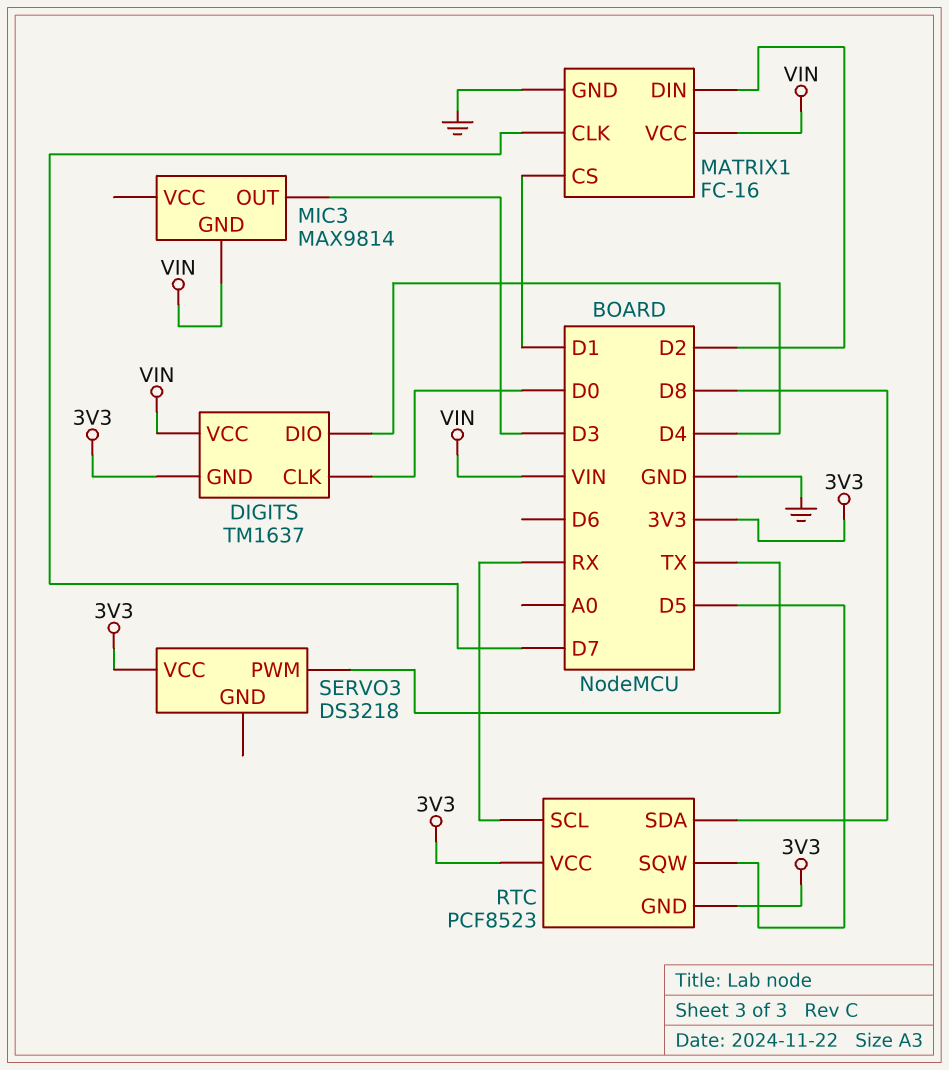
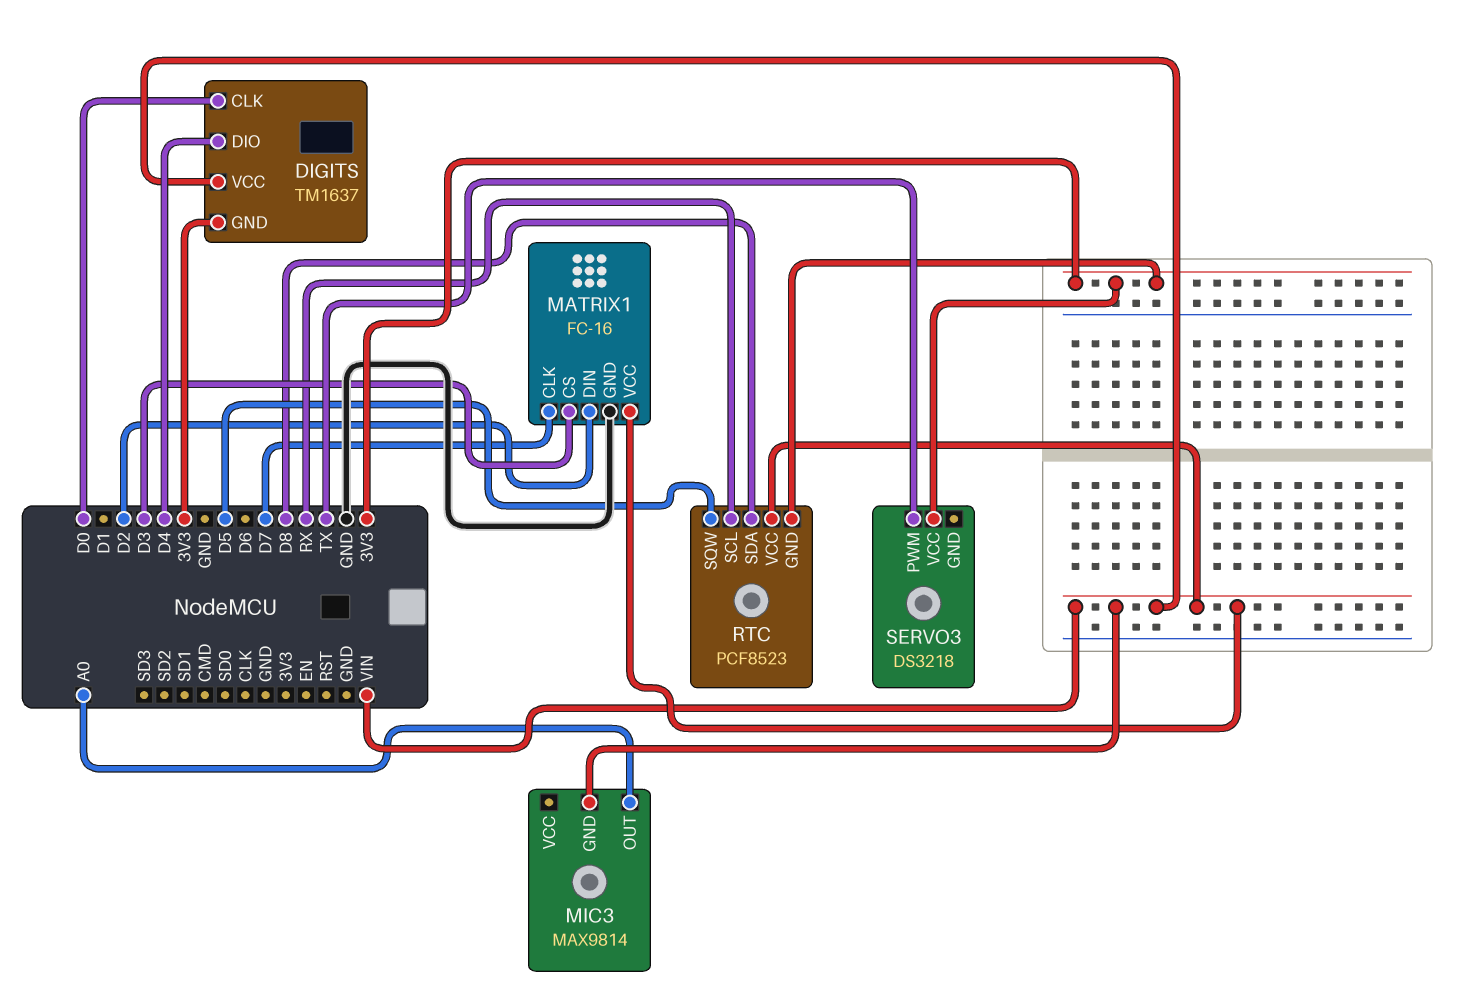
MATRIX1 pin CS: D1 -> D3
MIC3 pin OUT: D3 -> A0
RTC pin VCC: 3V3 -> VIN

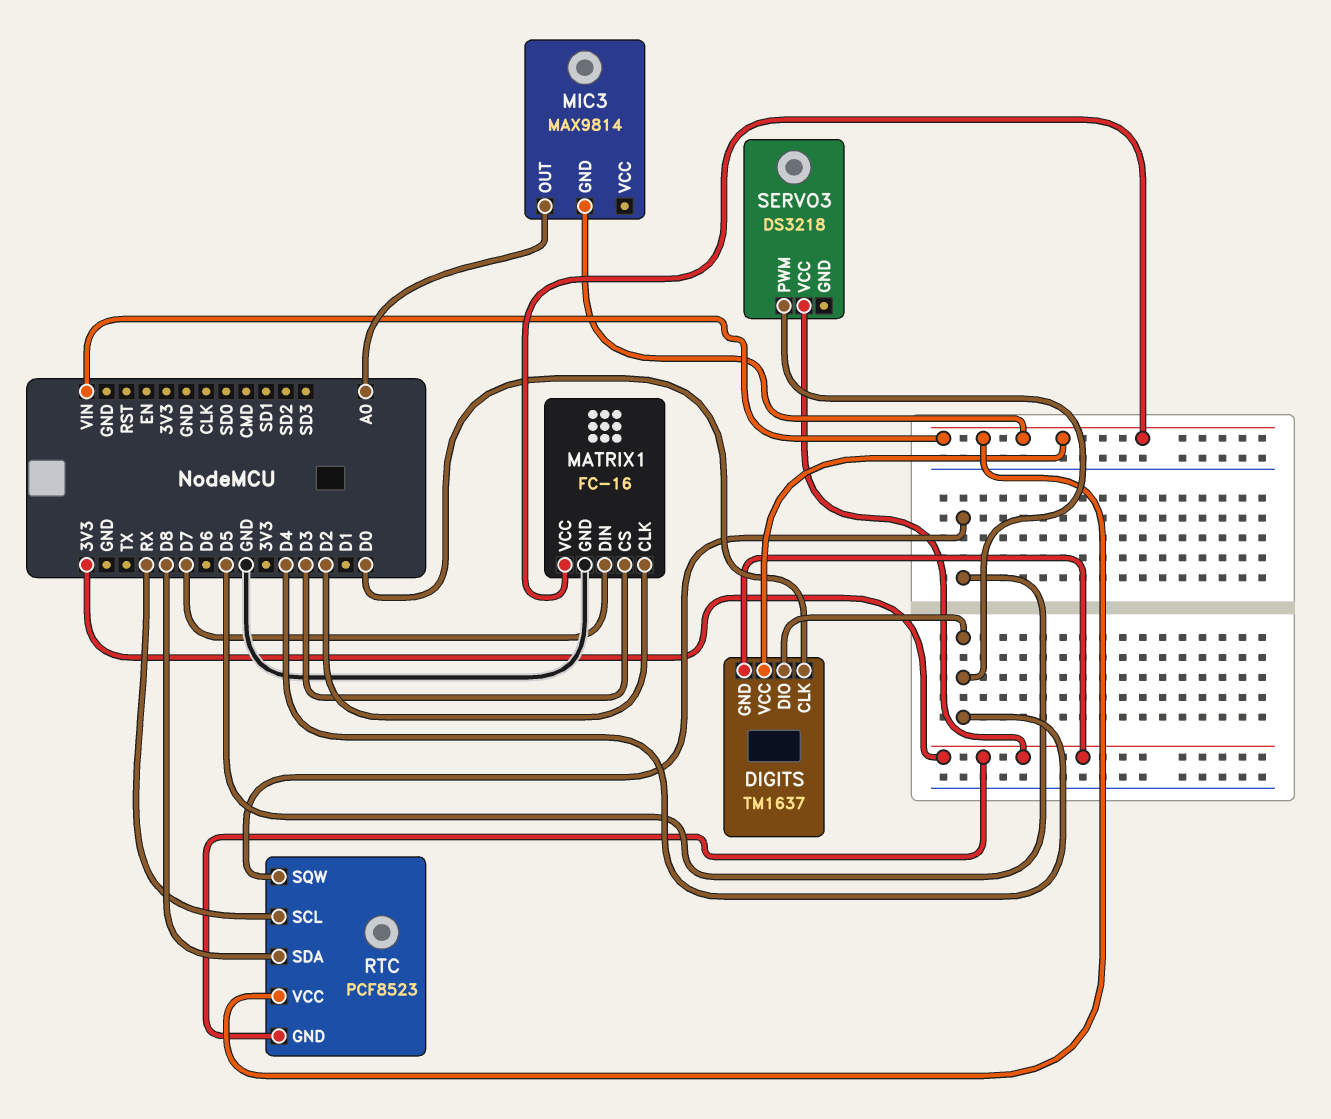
MATRIX1 pin CLK: D7 -> D2
MATRIX1 pin DIN: D2 -> D7
SERVO3 pin PWM: TX -> D4

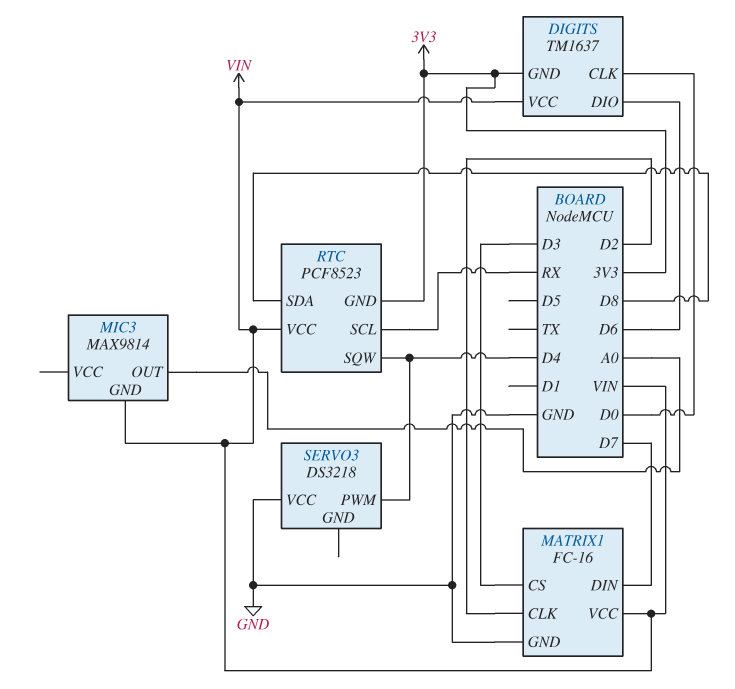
DIGITS pin DIO: D4 -> D6
RTC pin SQW: D5 -> D4
SERVO3 pin VCC: 3V3 -> GND

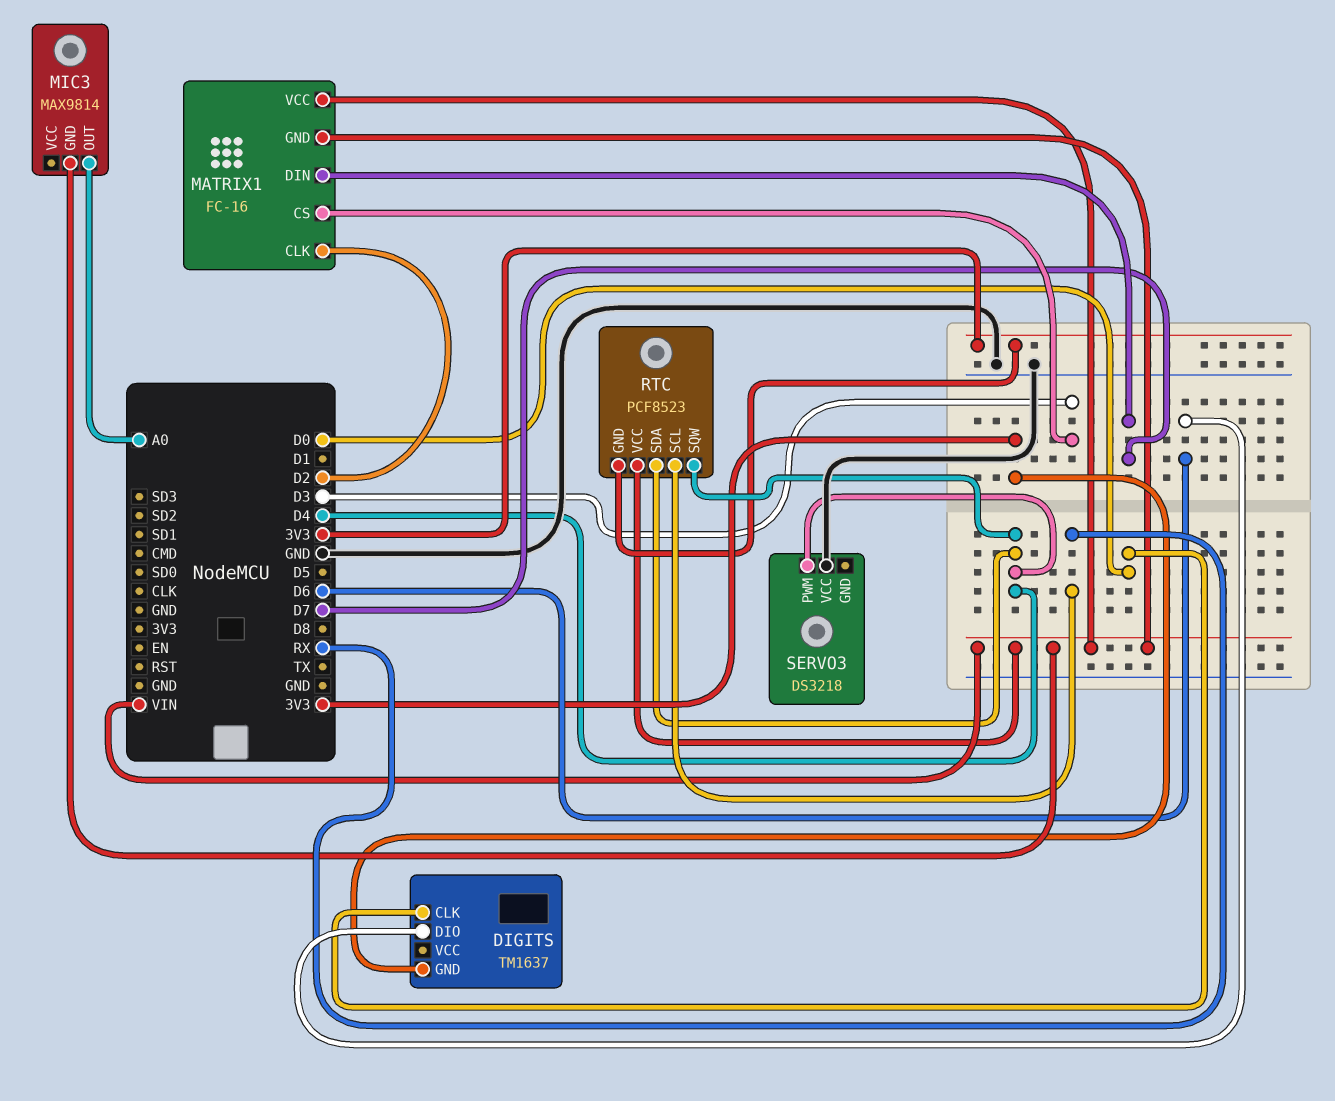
DIGITS pin VCC: VIN -> none
MATRIX1 pin GND: GND -> VIN
RTC pin SDA: D8 -> D4

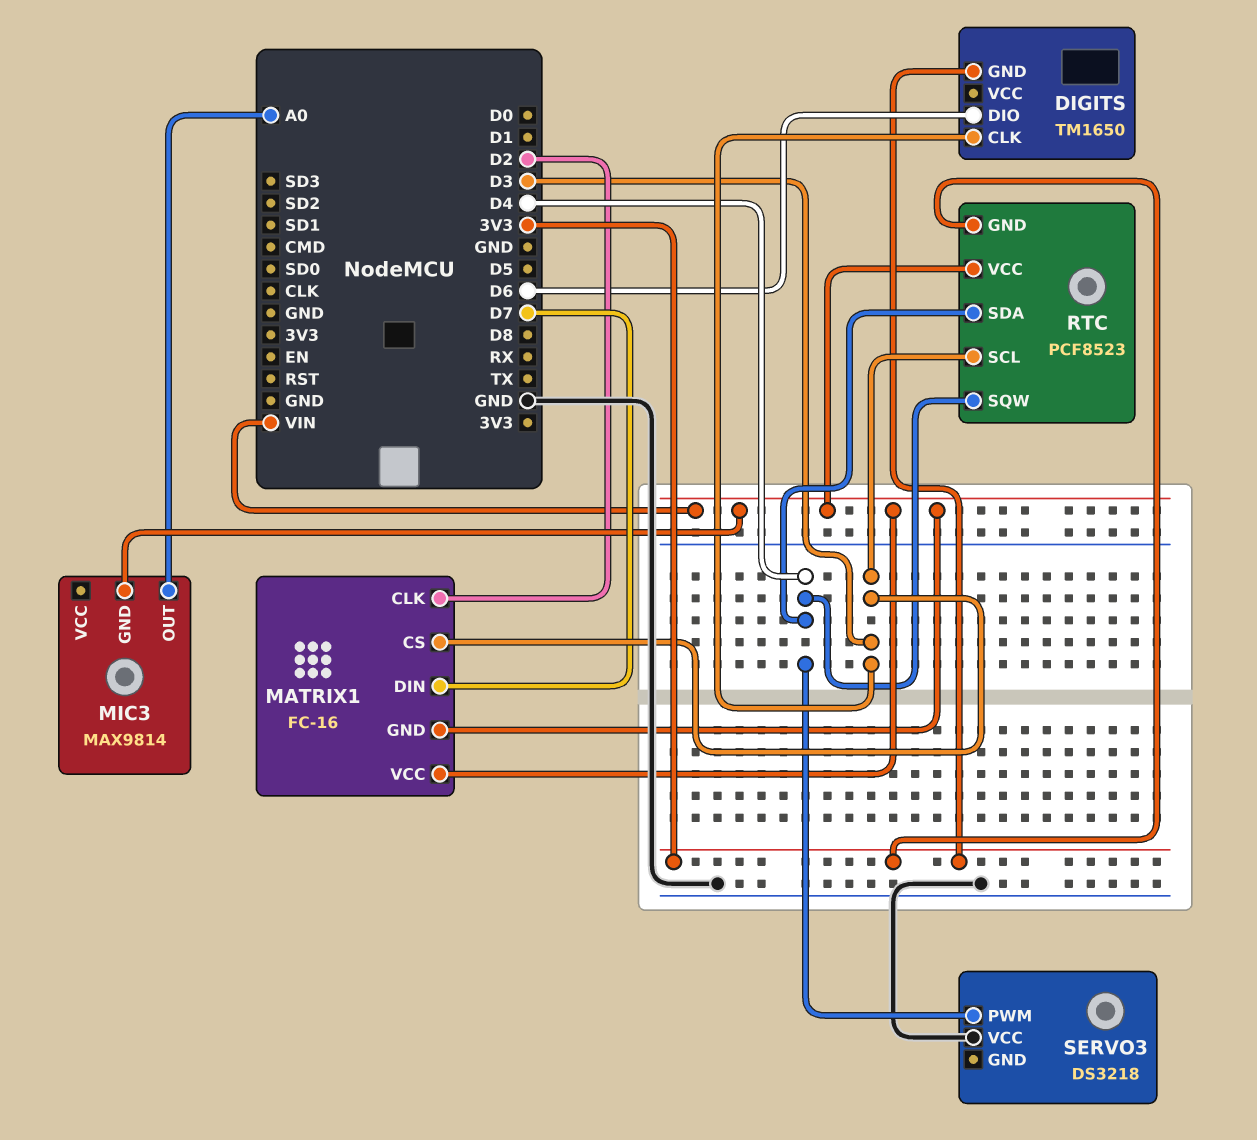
DIGITS: TM1637 -> TM1650
DIGITS pin CLK: D0 -> D3
RTC pin SCL: RX -> D3

